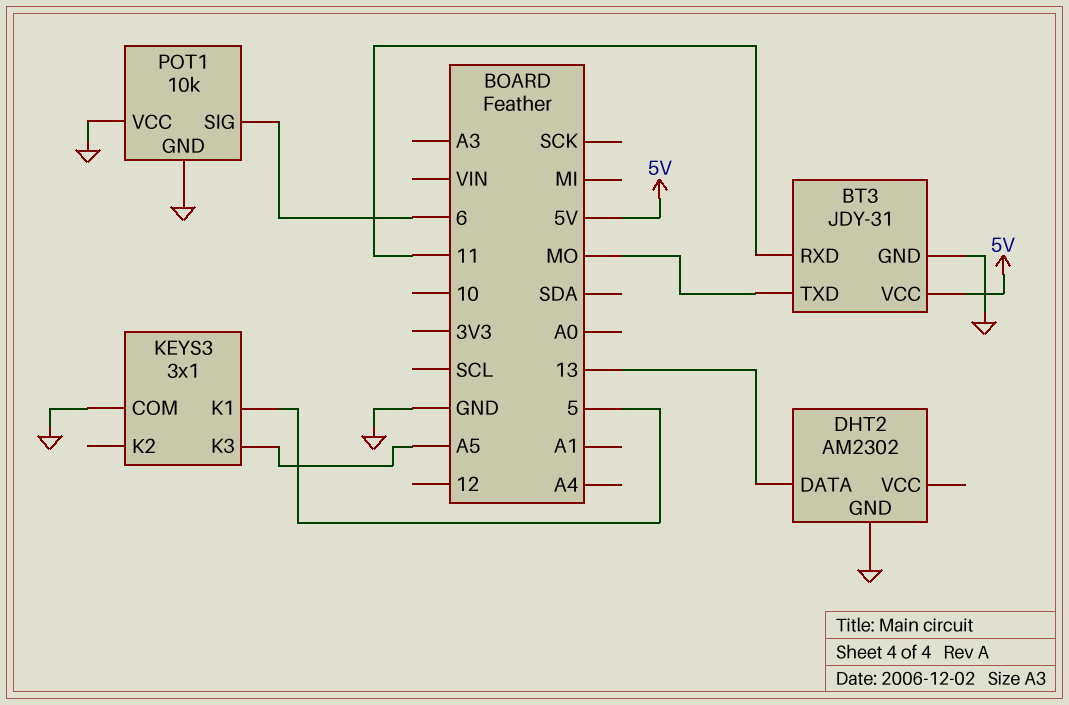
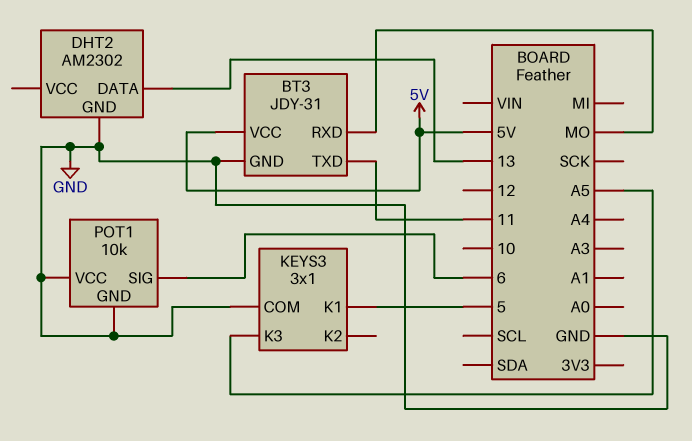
BT3 pin RXD: 11 -> MO
BT3 pin TXD: MO -> 11

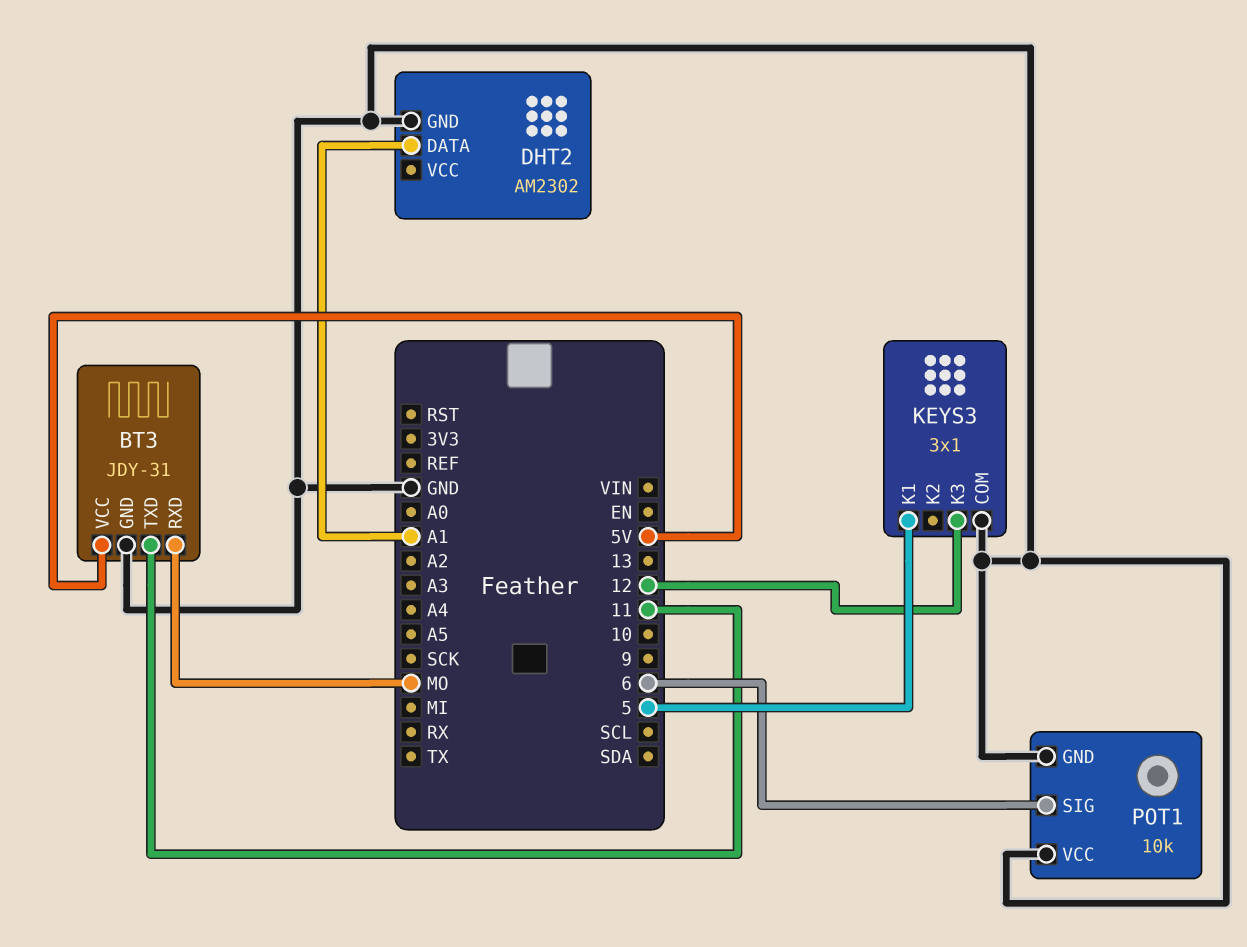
DHT2 pin DATA: 13 -> A1
KEYS3 pin K3: A5 -> 12

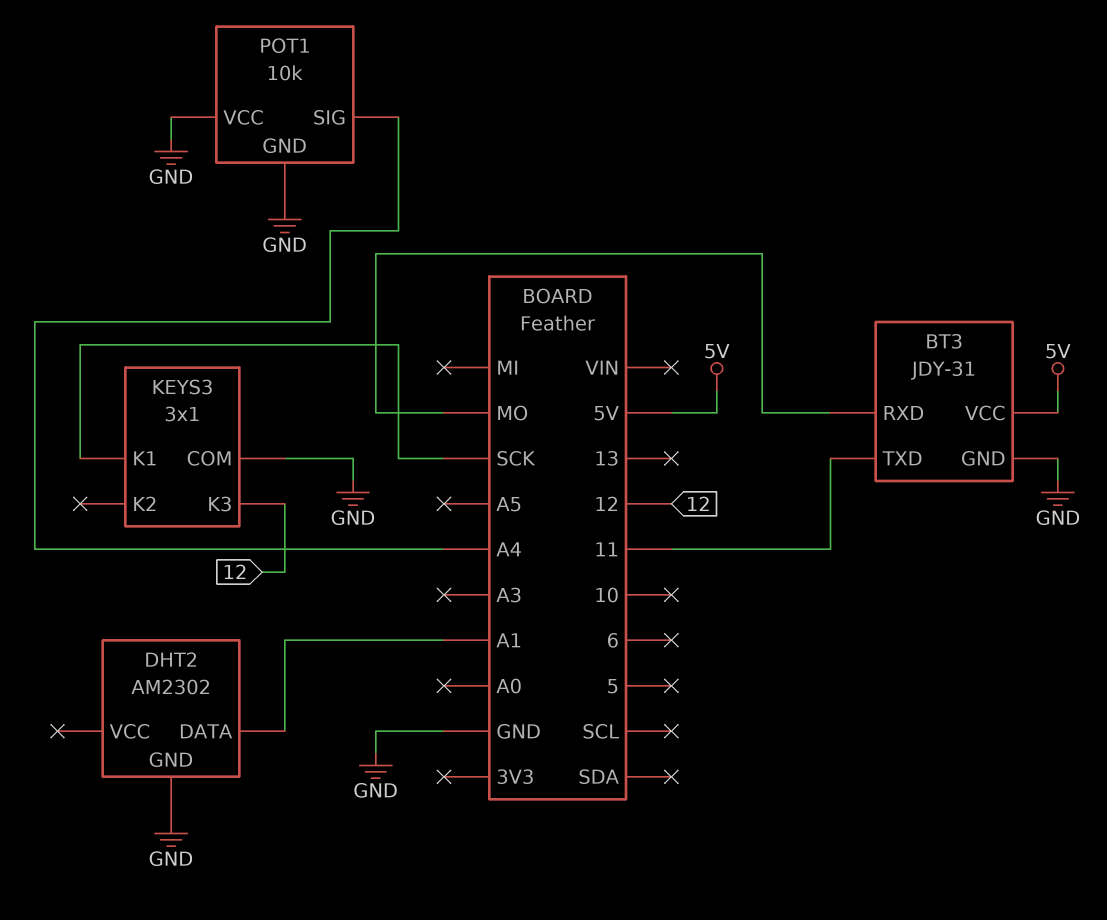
KEYS3 pin K1: 5 -> SCK
POT1 pin SIG: 6 -> A4

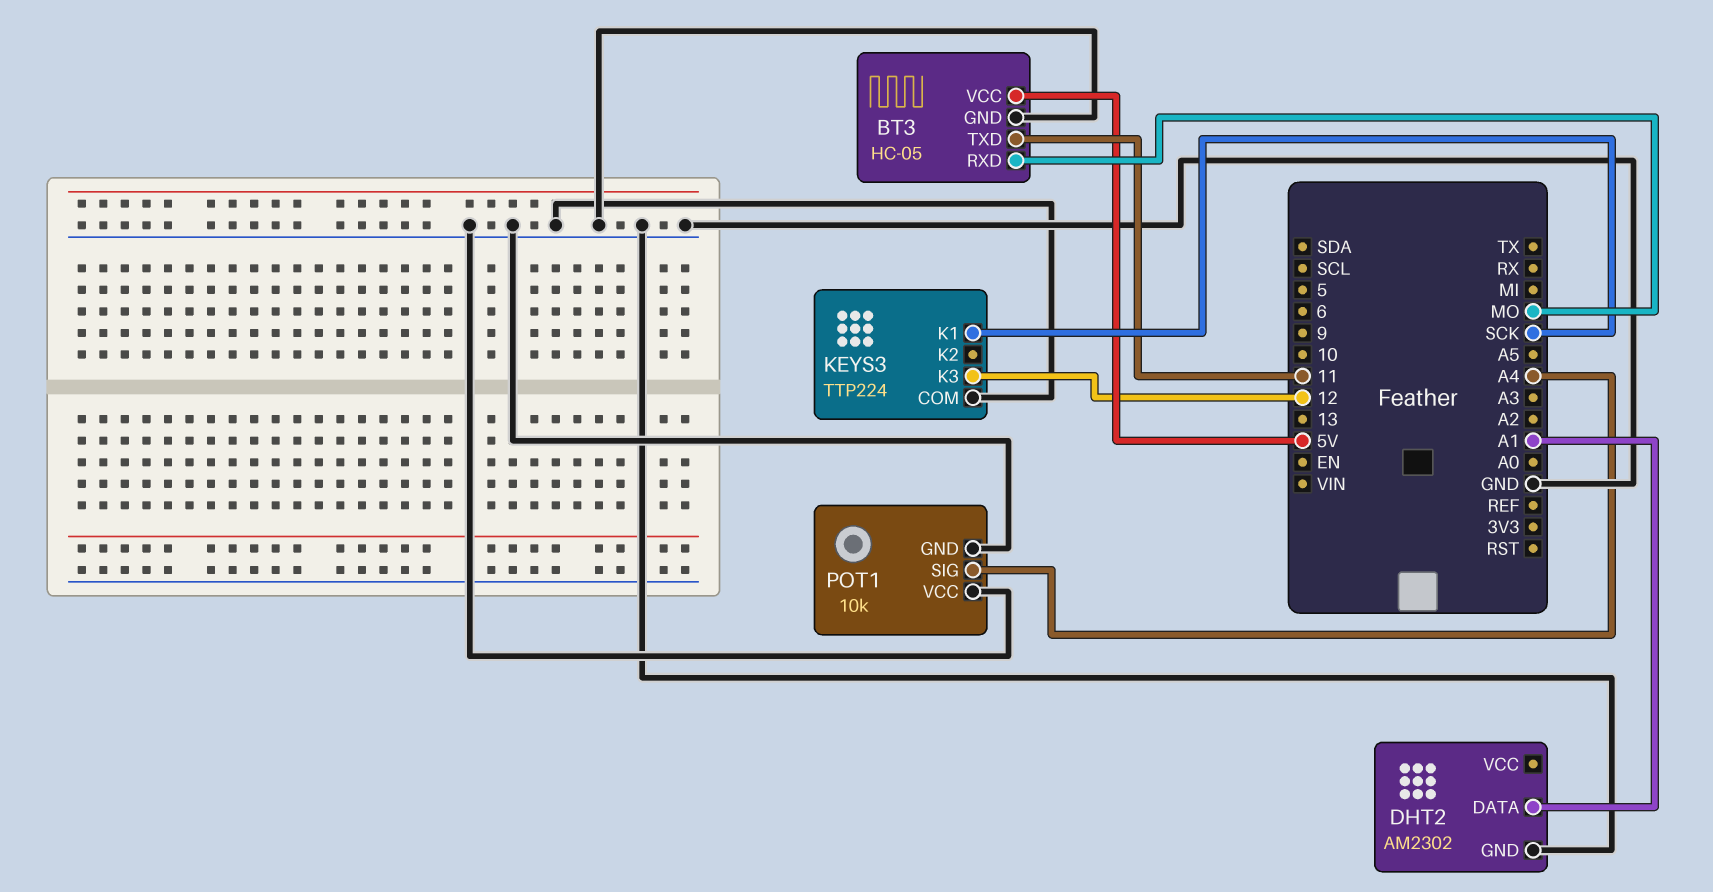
BT3: JDY-31 -> HC-05
KEYS3: 3x1 -> TTP224

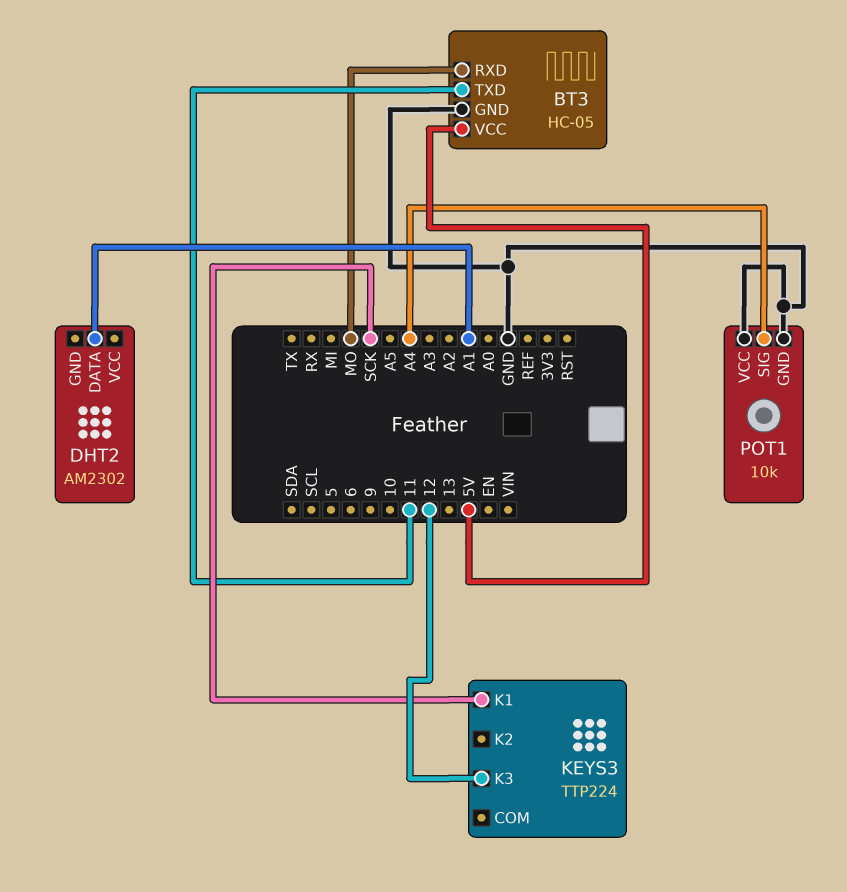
DHT2 pin GND: GND -> none
KEYS3 pin COM: GND -> none

